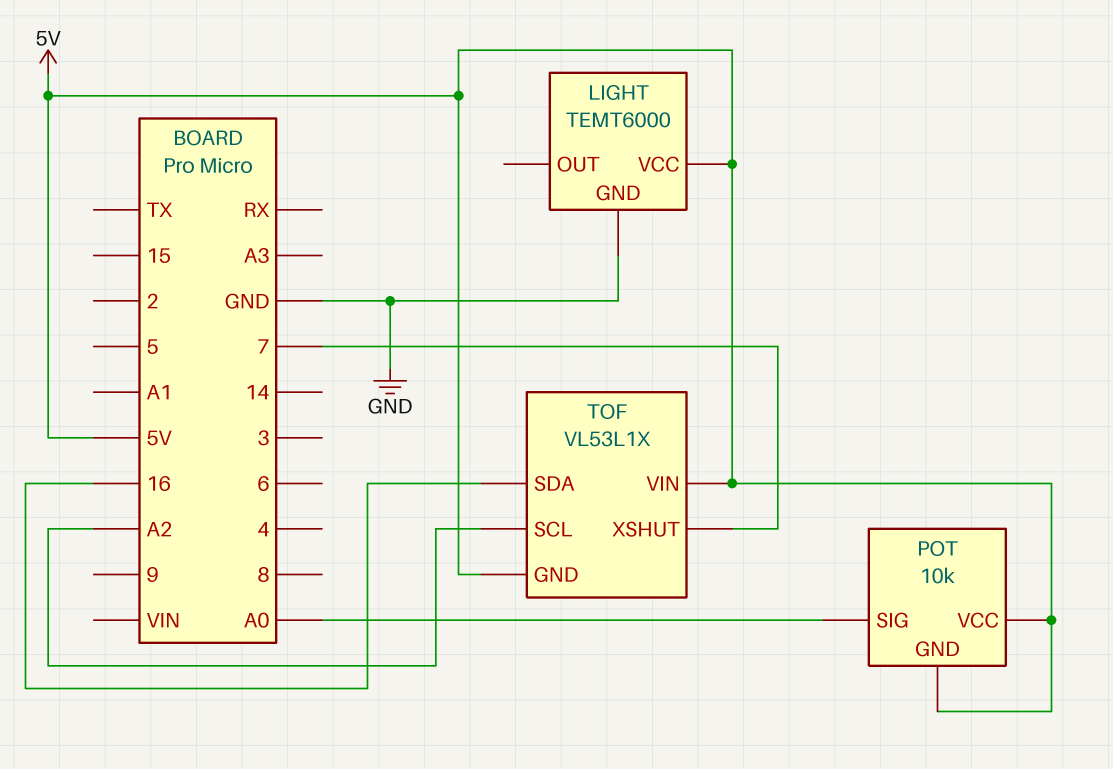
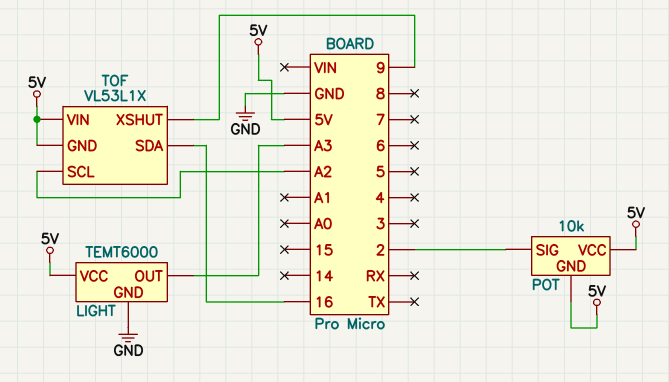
LIGHT pin OUT: none -> A3
POT pin SIG: A0 -> 2
TOF pin XSHUT: 7 -> 9

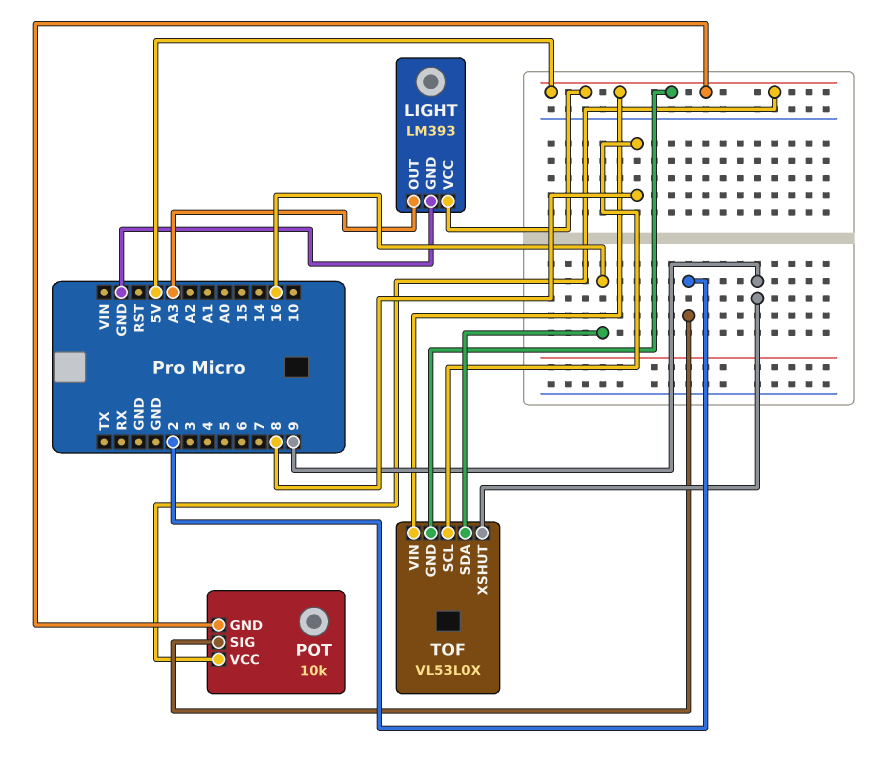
LIGHT: TEMT6000 -> LM393
TOF: VL53L1X -> VL53L0X
TOF pin SCL: A2 -> 8

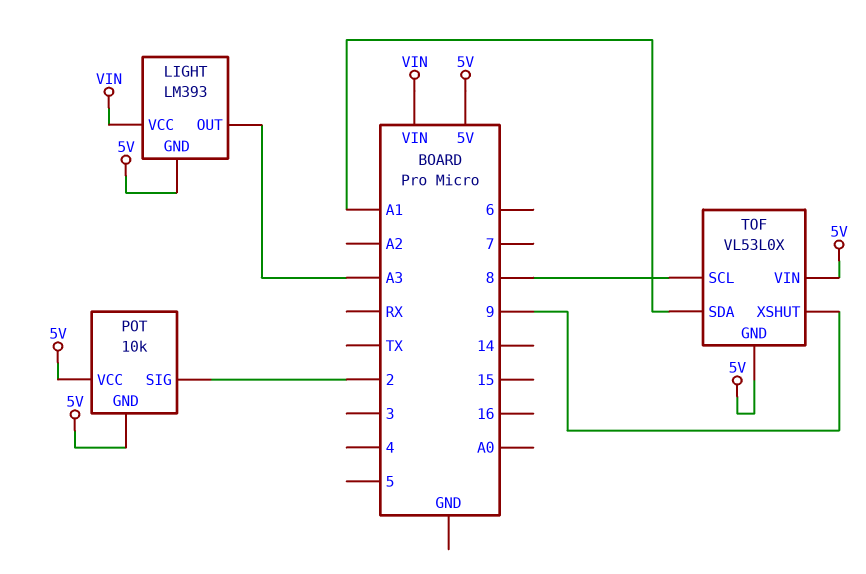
LIGHT pin GND: GND -> 5V
LIGHT pin VCC: 5V -> VIN
TOF pin SDA: 16 -> A1

